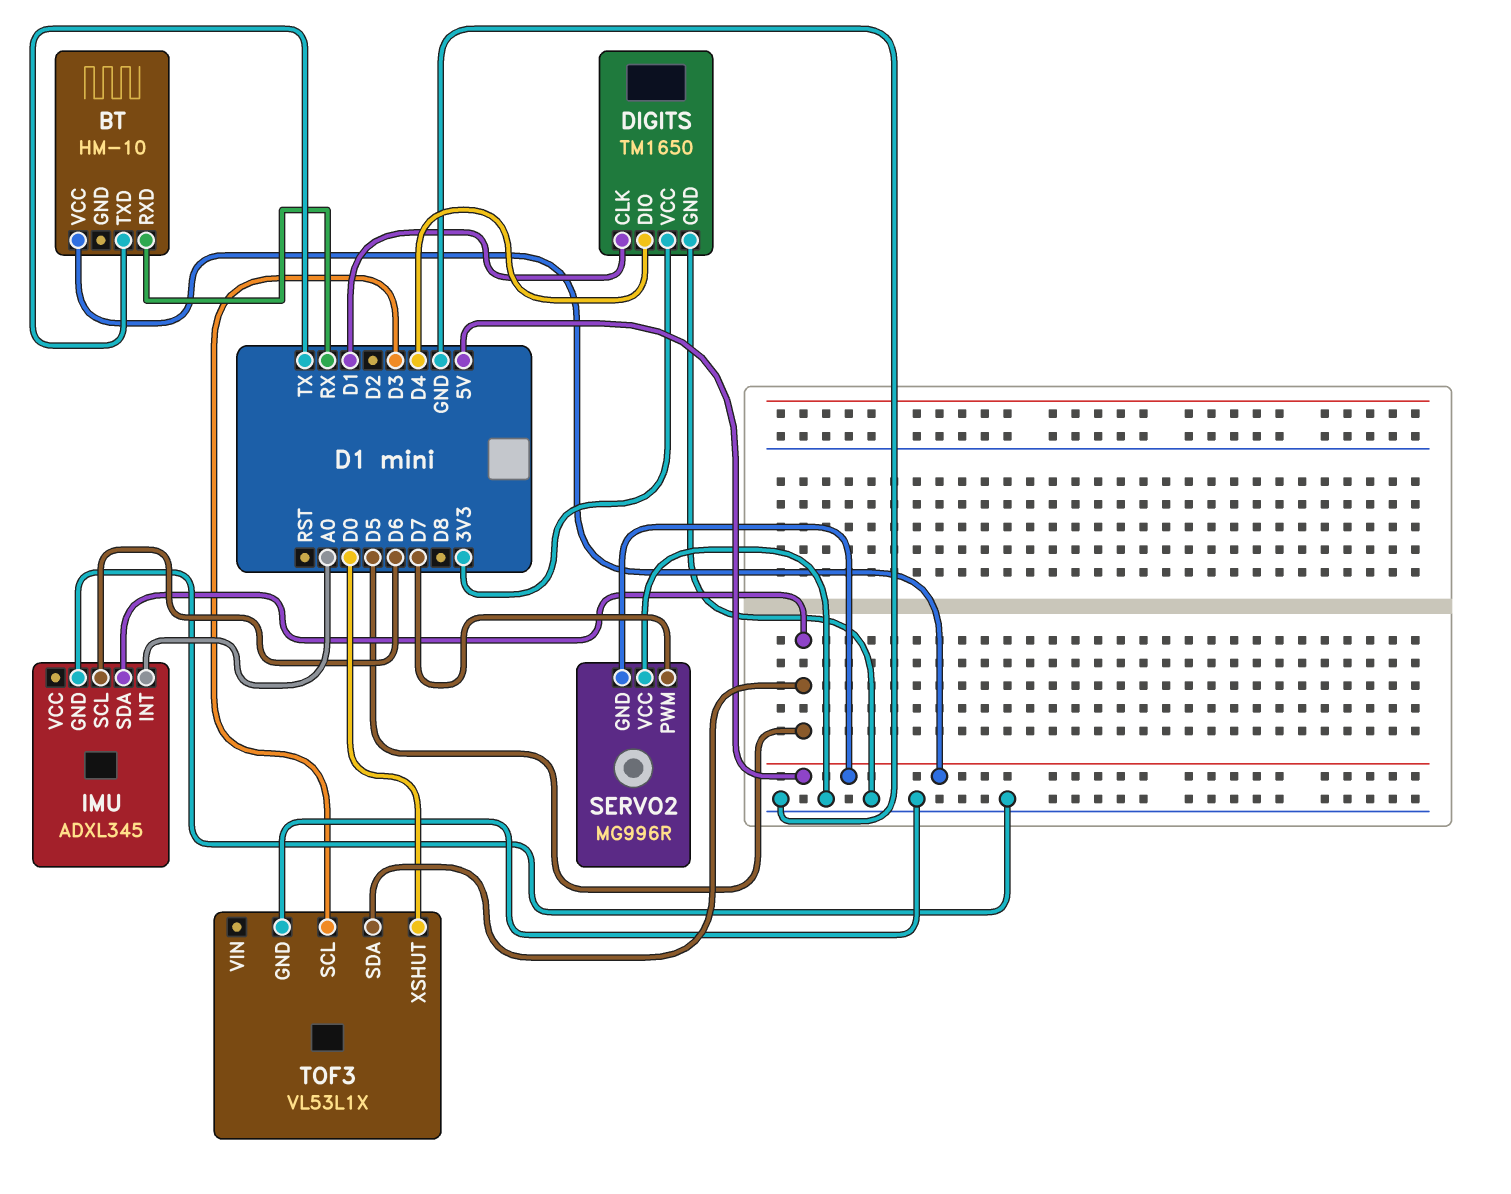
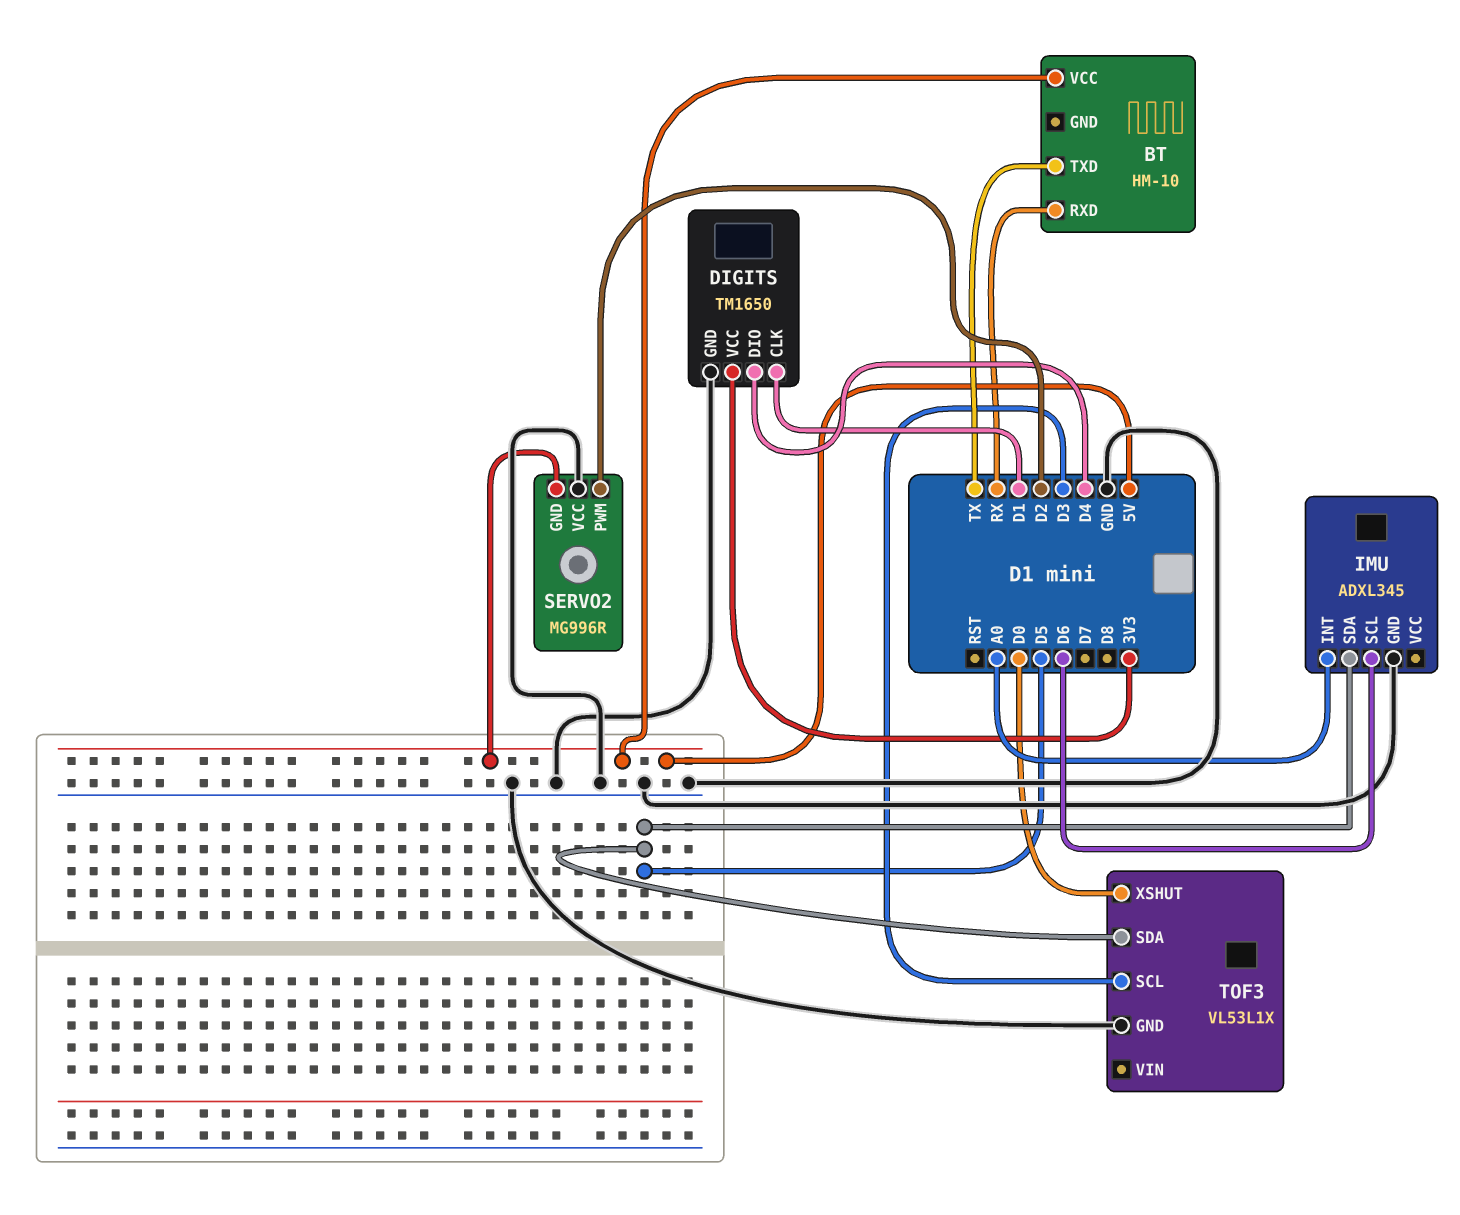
SERVO2 pin PWM: D7 -> D2

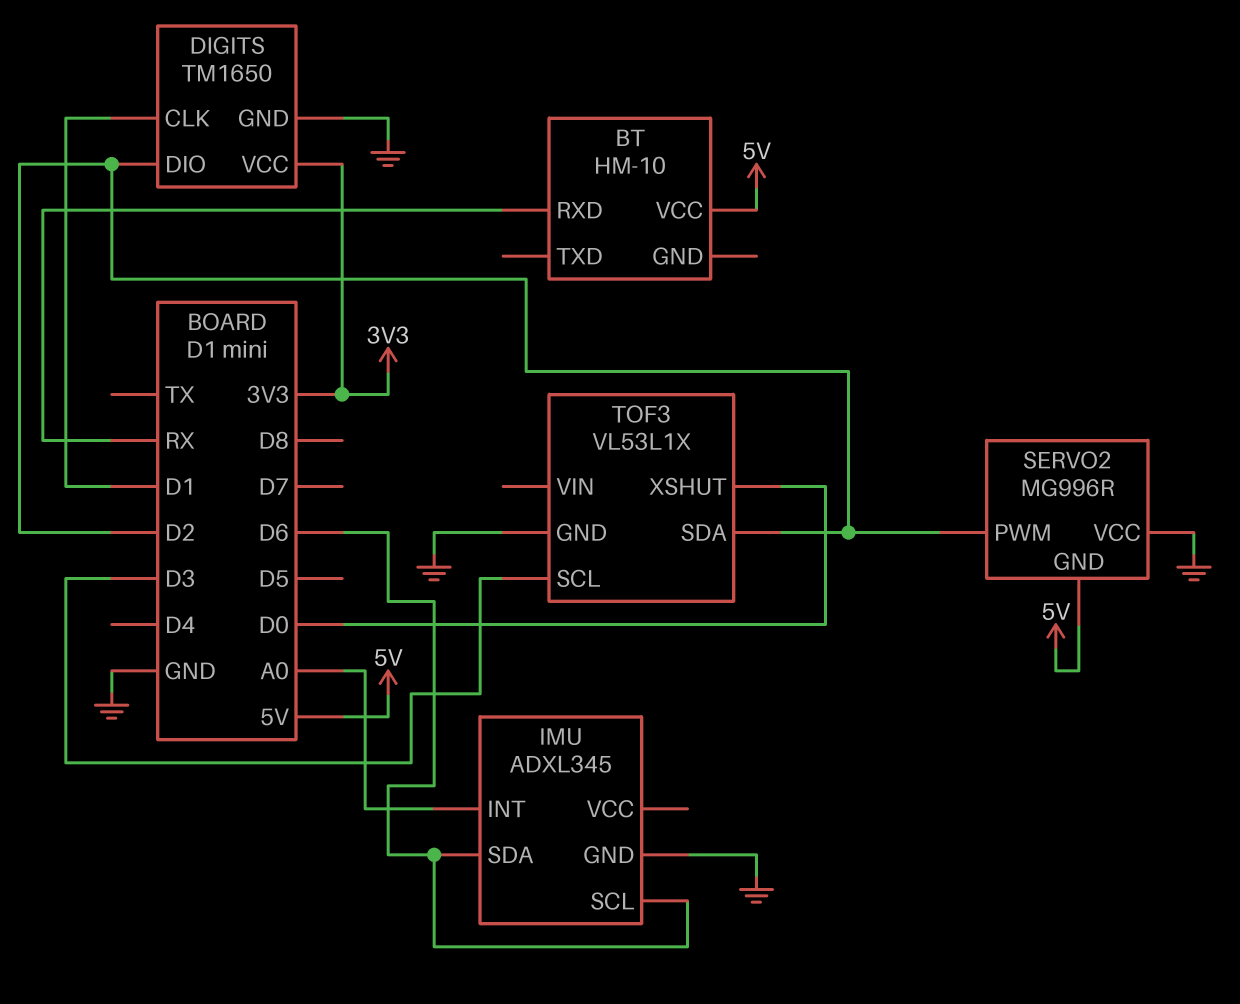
BT pin TXD: TX -> none
DIGITS pin DIO: D4 -> D2
IMU pin SDA: D5 -> D6
TOF3 pin SDA: D5 -> D2

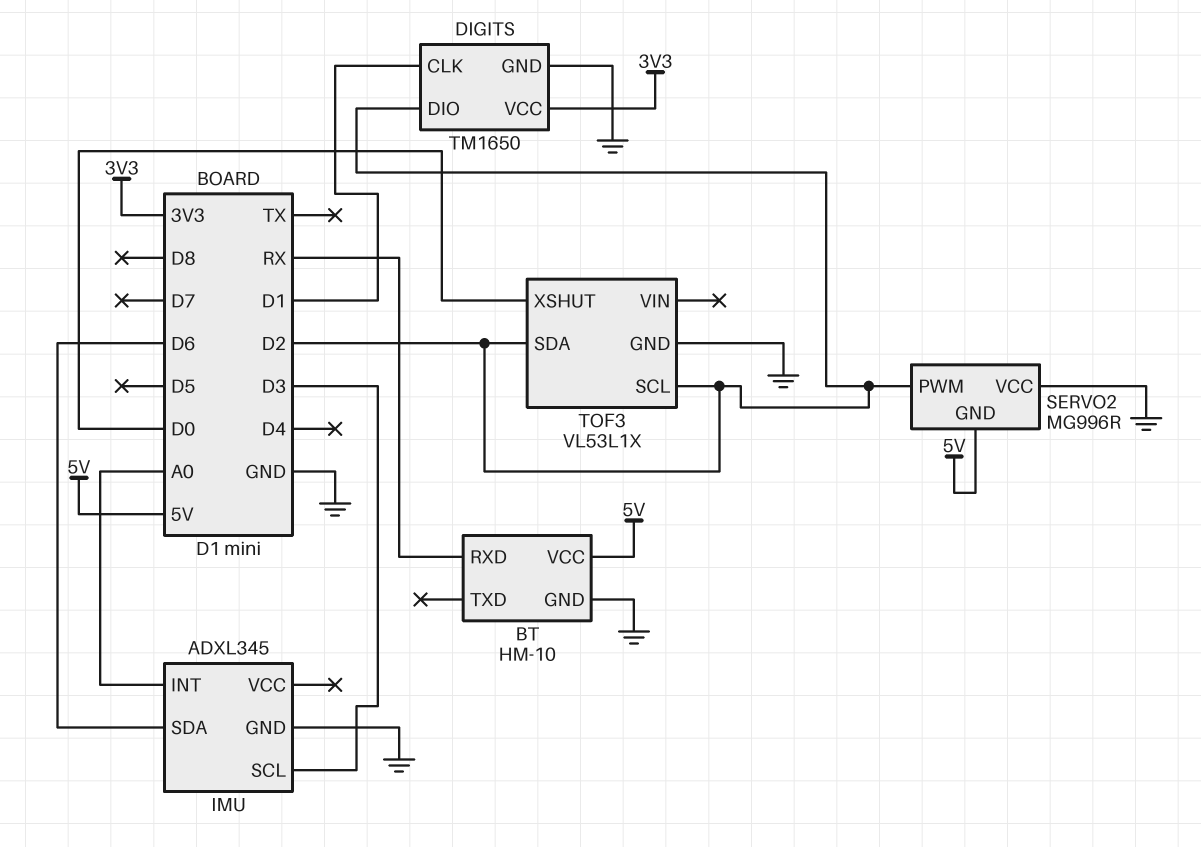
BT pin GND: none -> GND
IMU pin SCL: D6 -> D3
TOF3 pin SCL: D3 -> D2

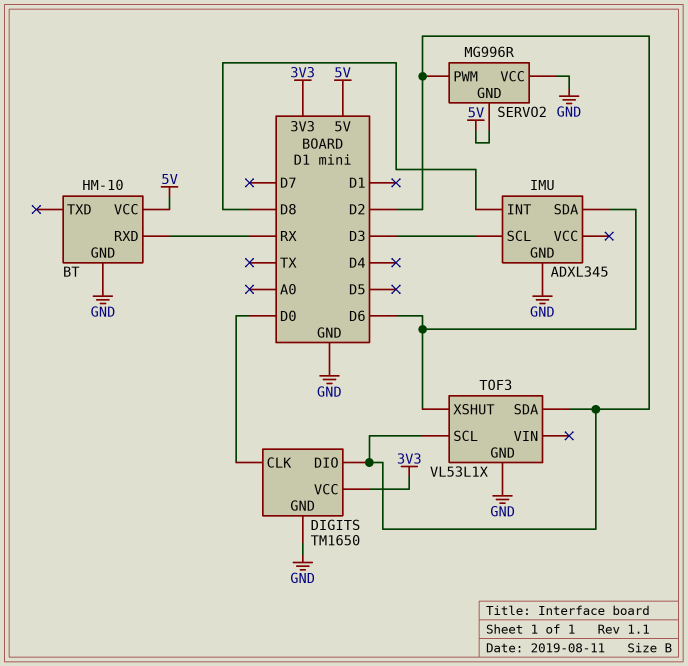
DIGITS pin CLK: D1 -> D0
IMU pin INT: A0 -> D8
TOF3 pin XSHUT: D0 -> D6

